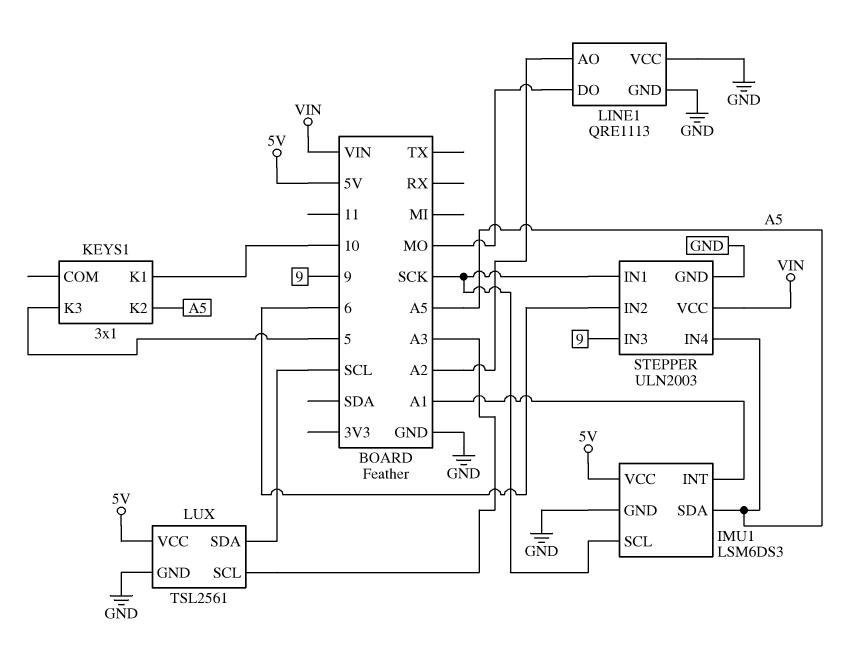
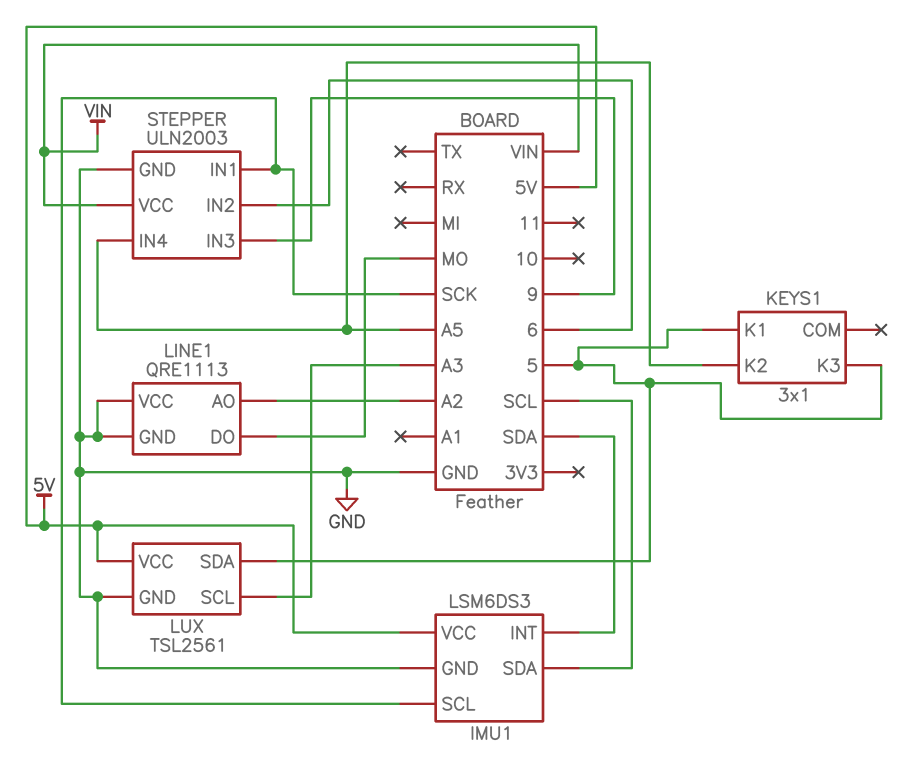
IMU1 pin INT: A1 -> SDA
IMU1 pin SDA: A5 -> SCL
KEYS1 pin K1: 10 -> 5
LUX pin SDA: SCL -> 5

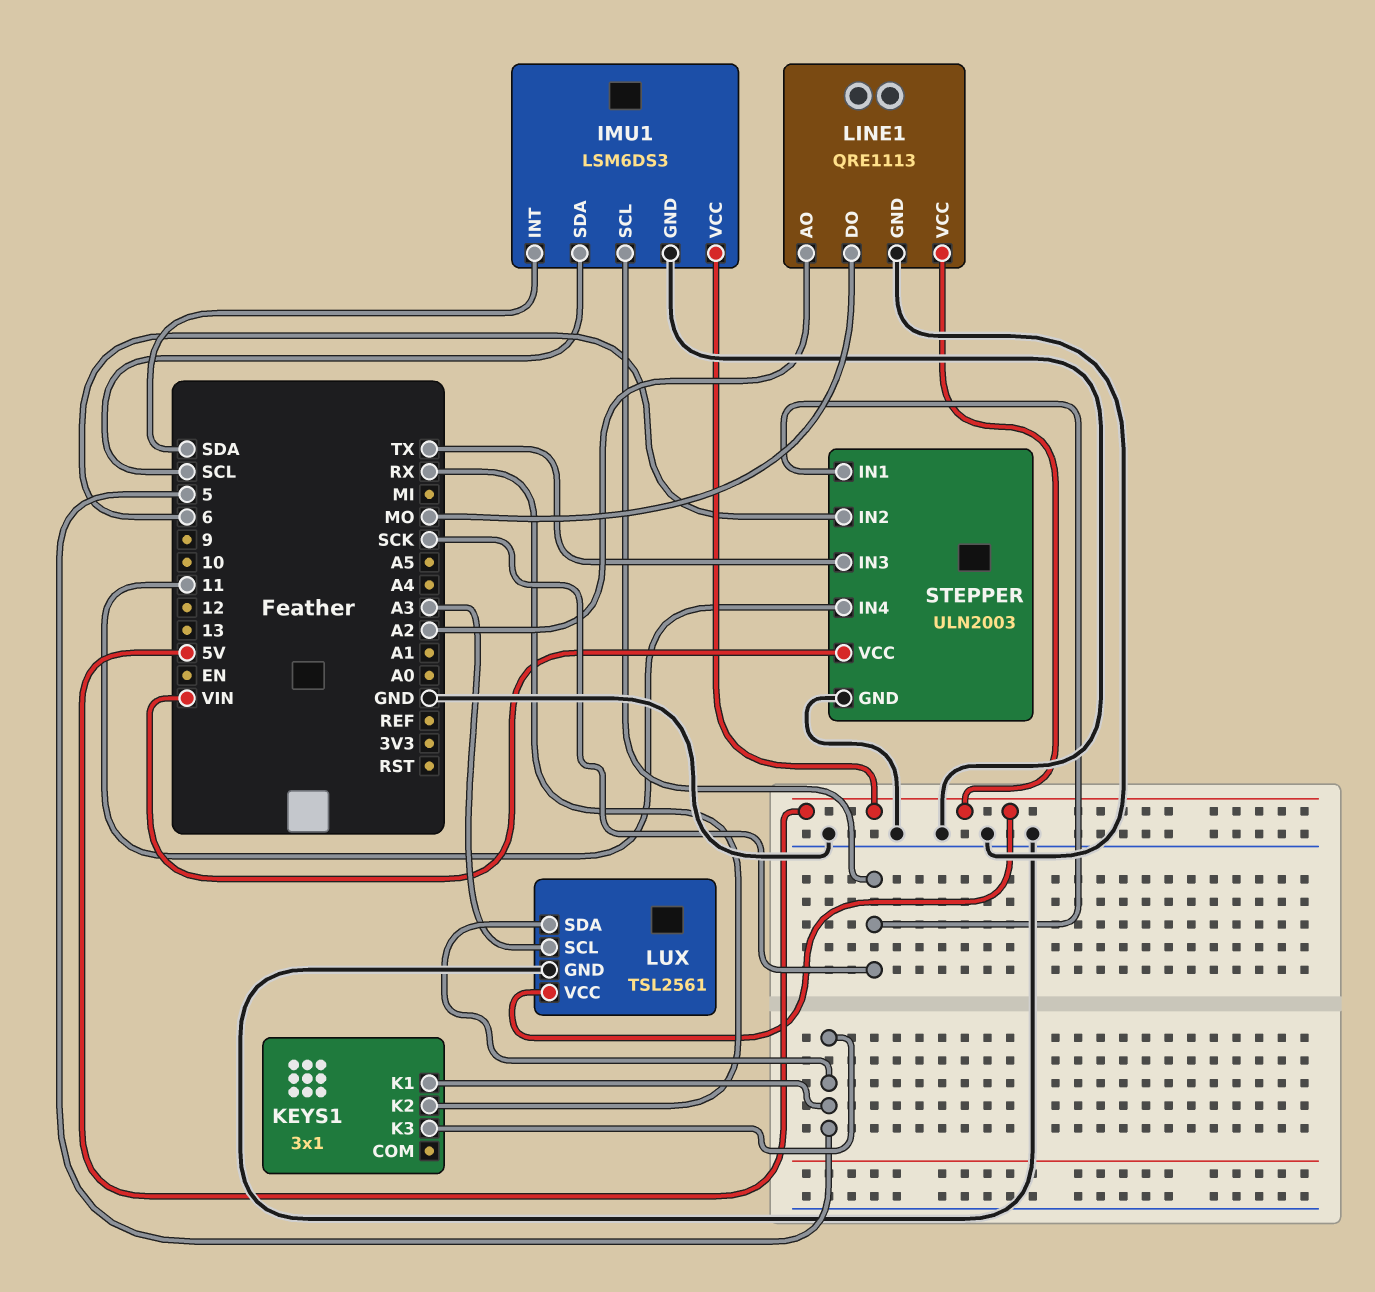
KEYS1 pin K2: A5 -> RX
LINE1 pin VCC: GND -> 5V
STEPPER pin IN3: 9 -> TX
STEPPER pin IN4: A5 -> 11

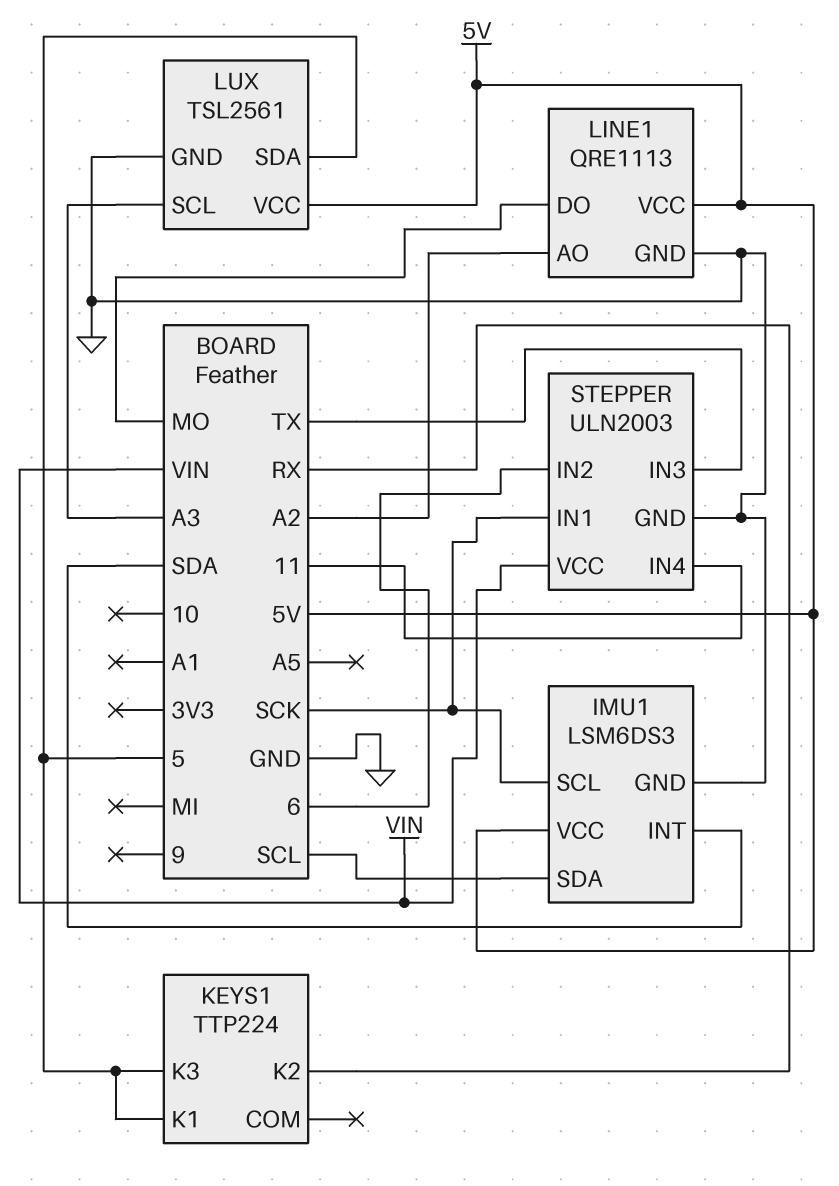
KEYS1: 3x1 -> TTP224

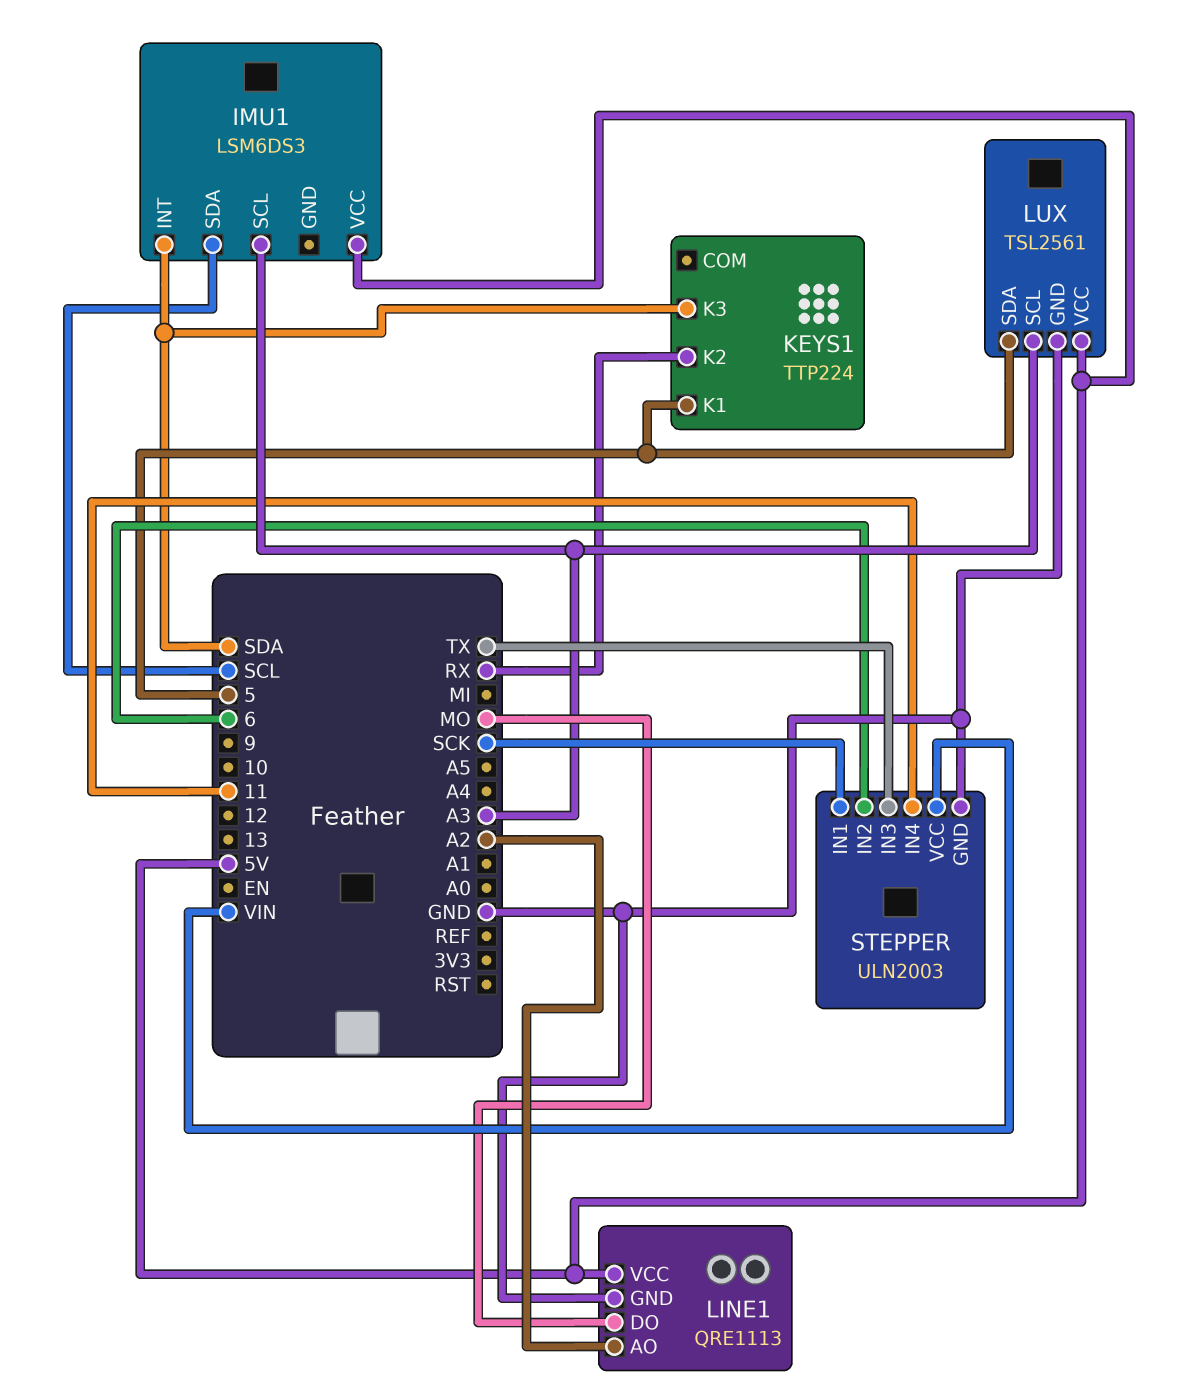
IMU1 pin GND: GND -> none
IMU1 pin SCL: SCK -> A3
KEYS1 pin K3: 5 -> SDA

